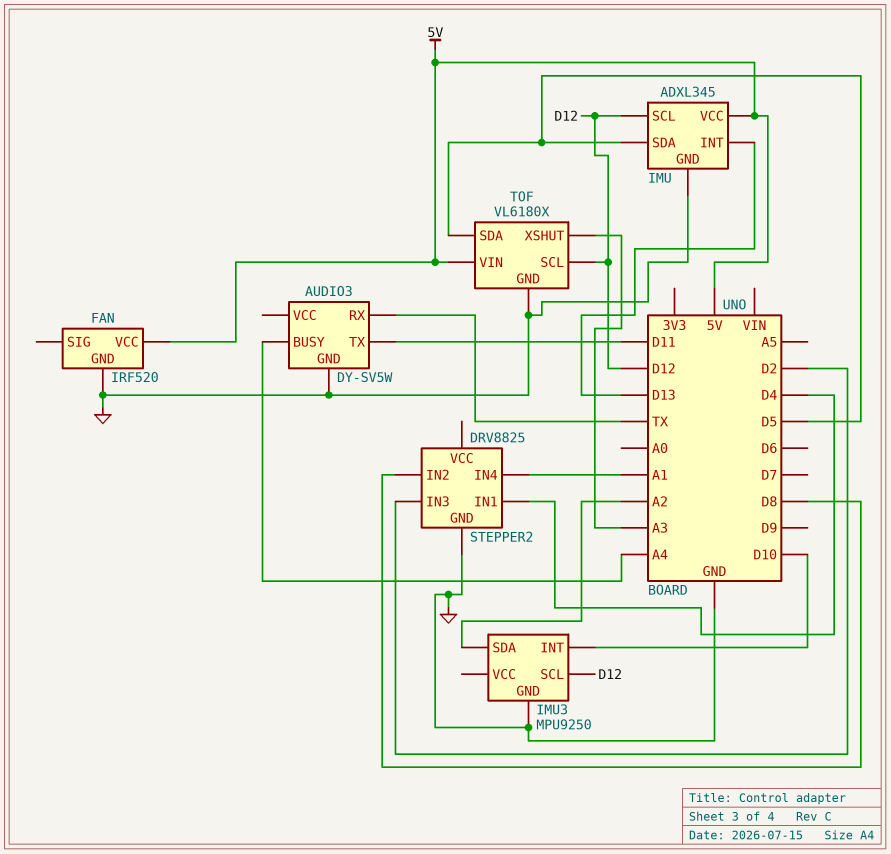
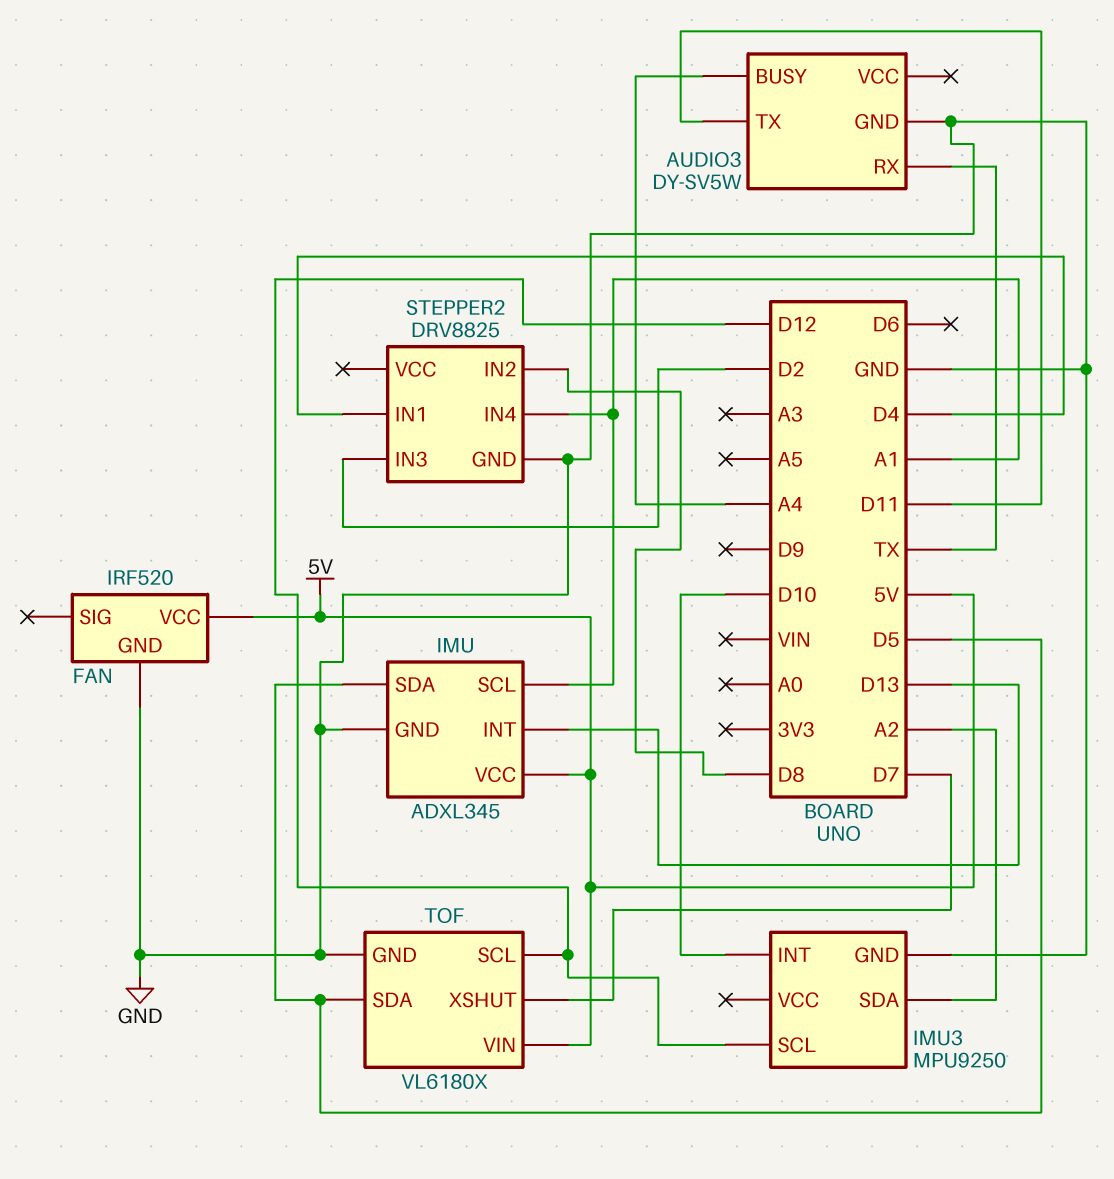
IMU pin SCL: D12 -> A1
TOF pin XSHUT: A3 -> D7

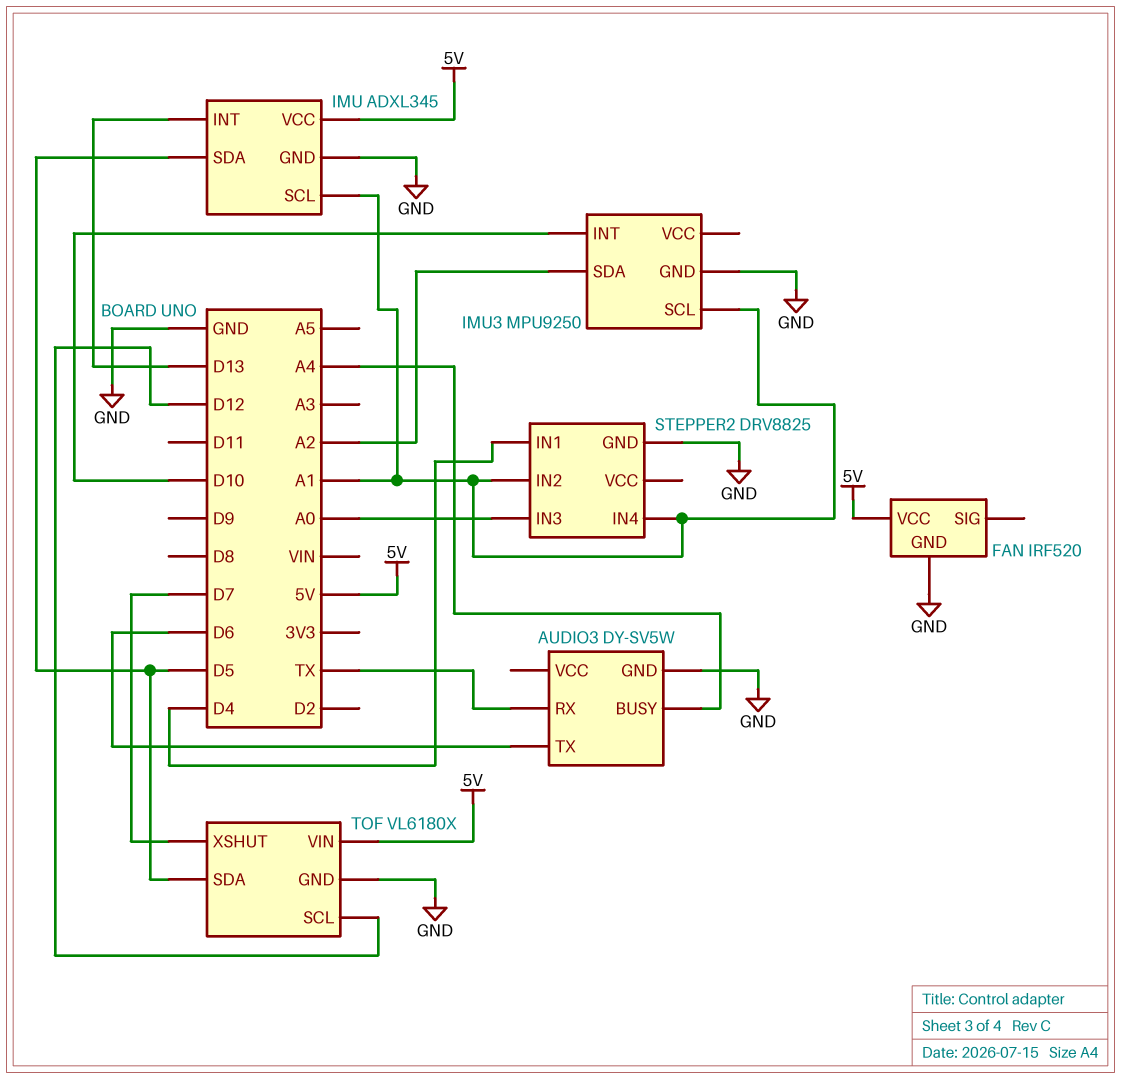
AUDIO3 pin TX: D11 -> D6
IMU3 pin SCL: D12 -> A1
STEPPER2 pin IN2: D8 -> A1
STEPPER2 pin IN3: D2 -> A0

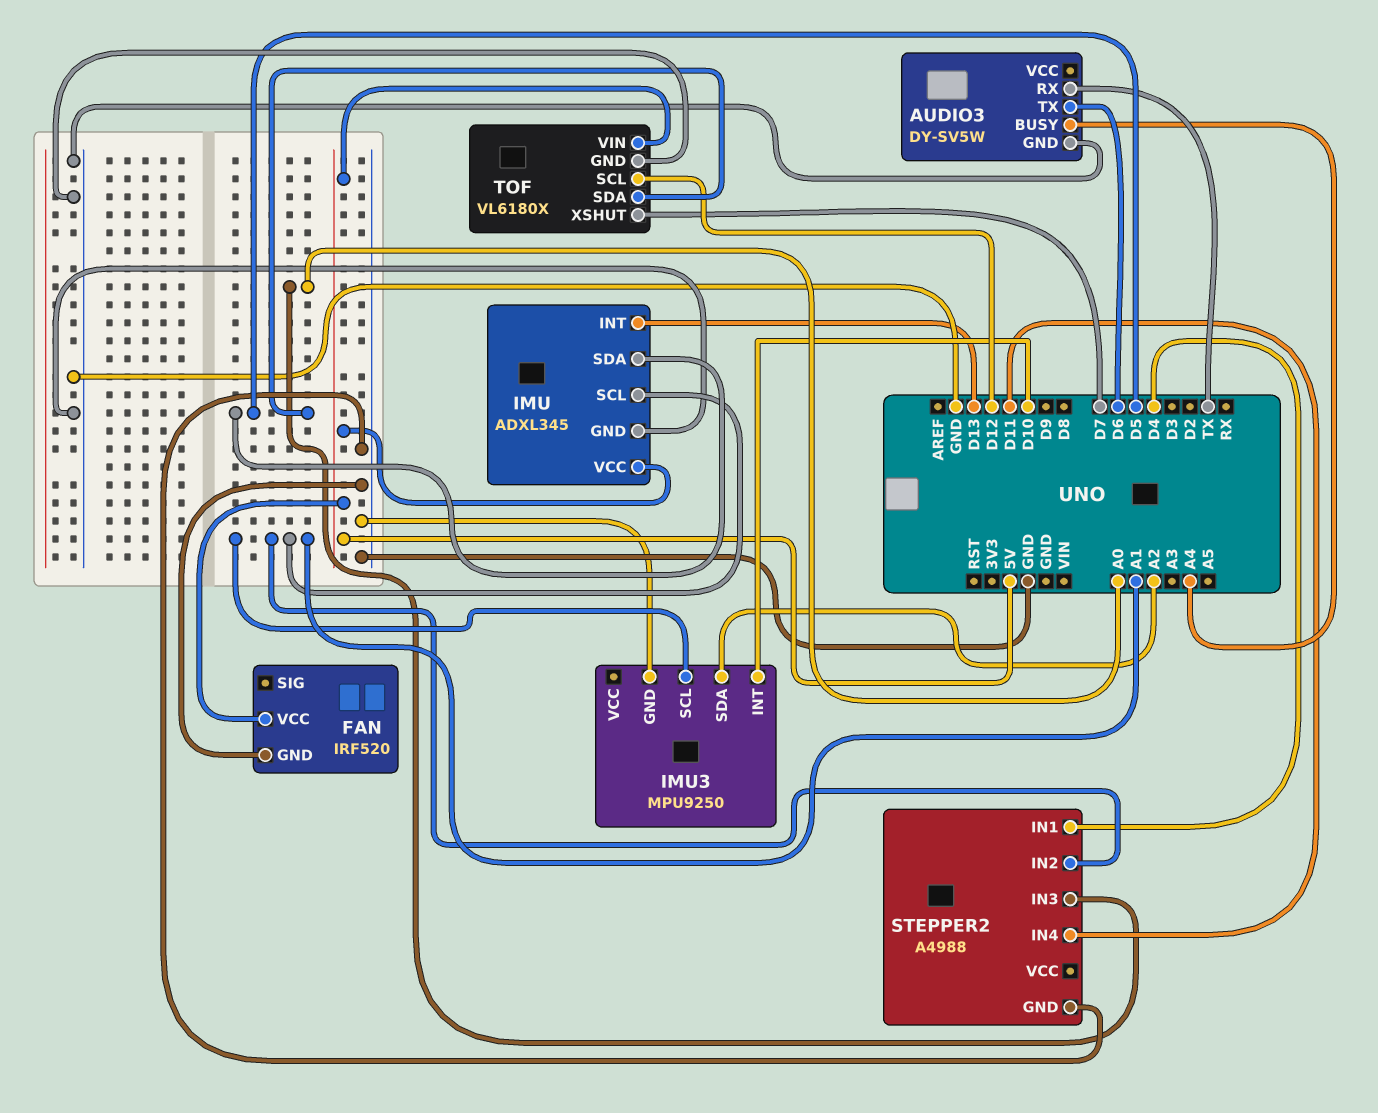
STEPPER2: DRV8825 -> A4988
STEPPER2 pin IN4: A1 -> D11

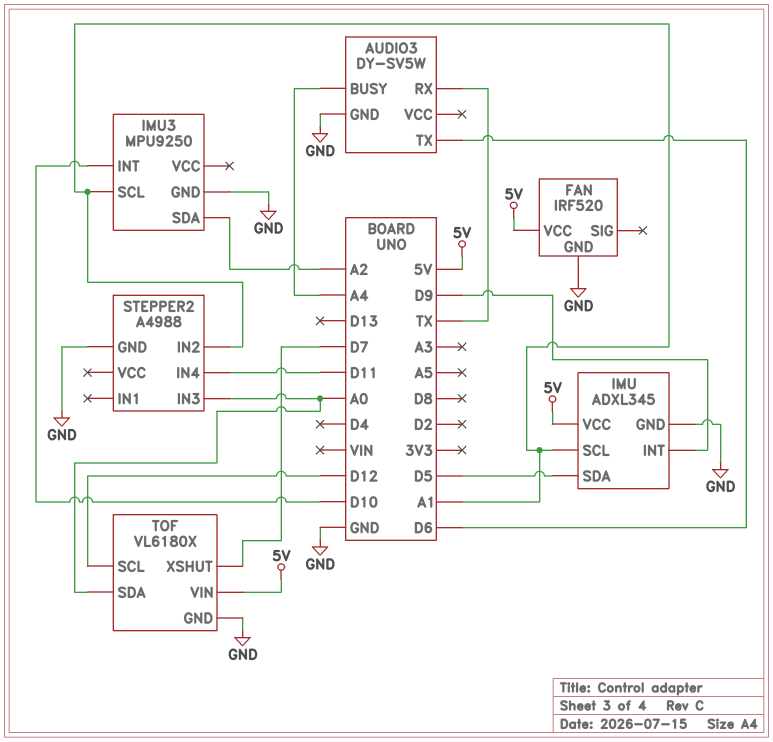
IMU pin INT: D13 -> D9
STEPPER2 pin IN1: D4 -> none
TOF pin SDA: D5 -> A0

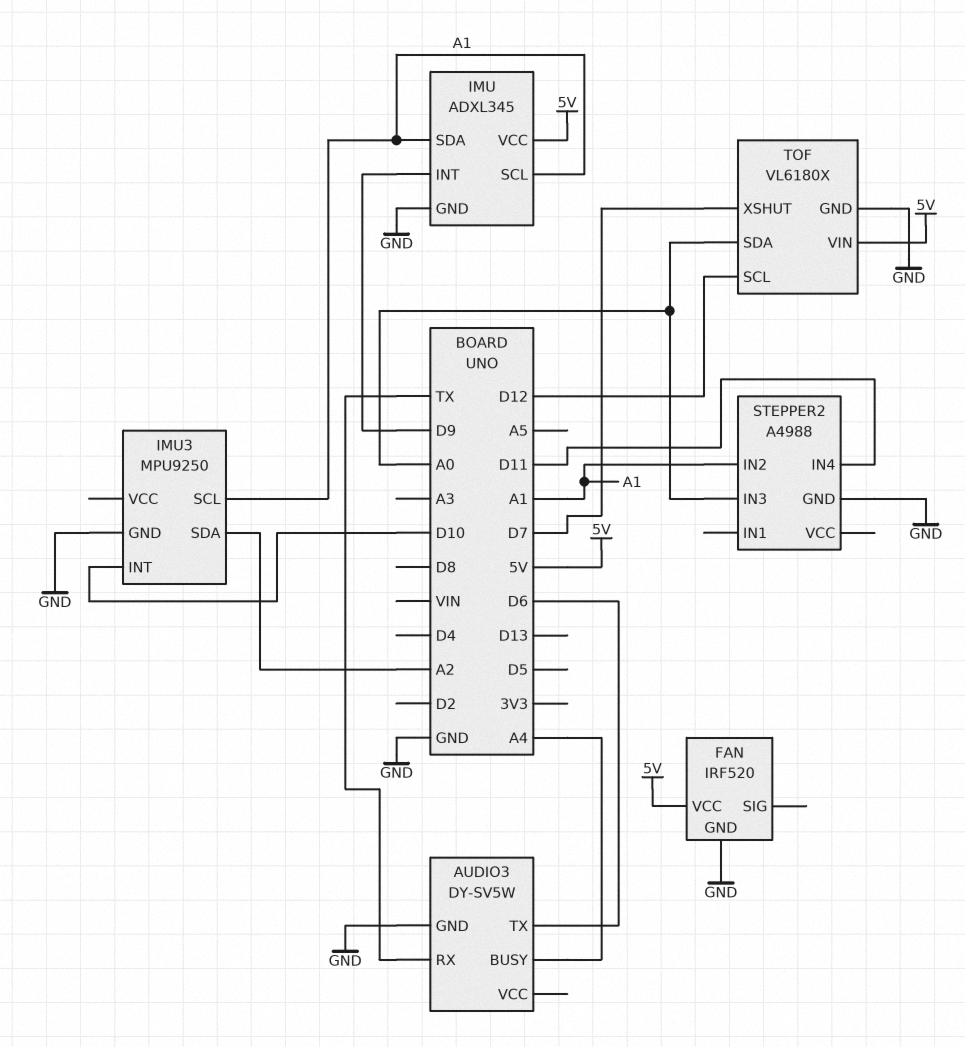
IMU pin SDA: D5 -> A1

